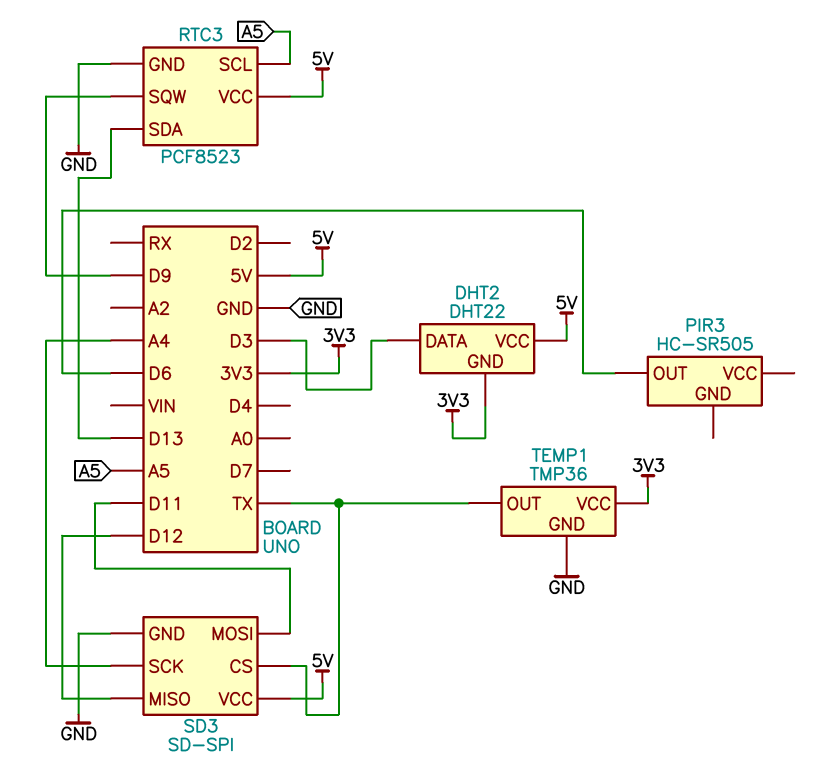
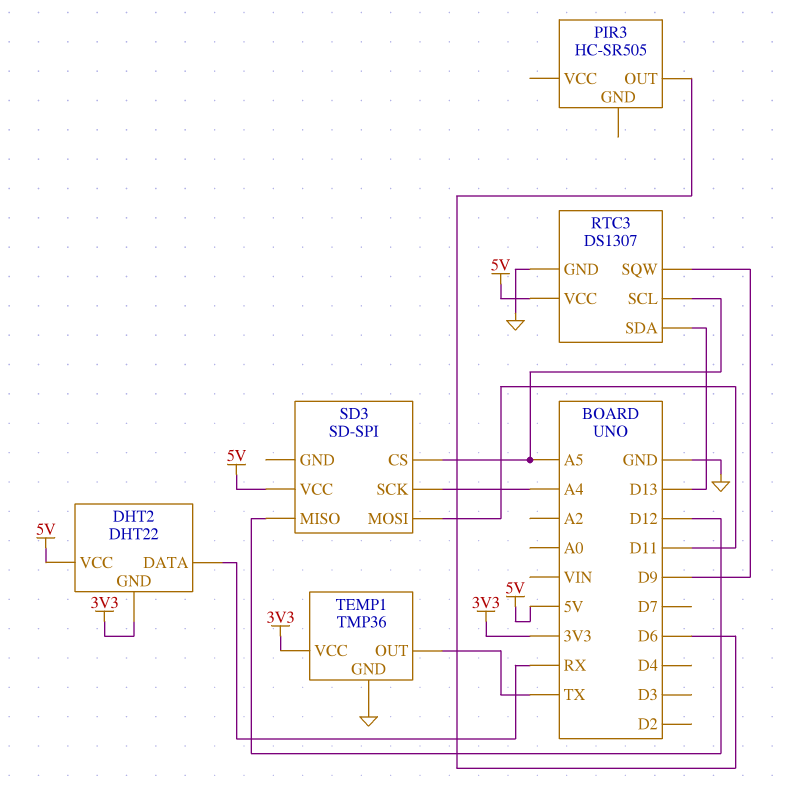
DHT2 pin DATA: D3 -> RX
RTC3: PCF8523 -> DS1307
SD3 pin CS: TX -> A5
SD3 pin GND: GND -> none

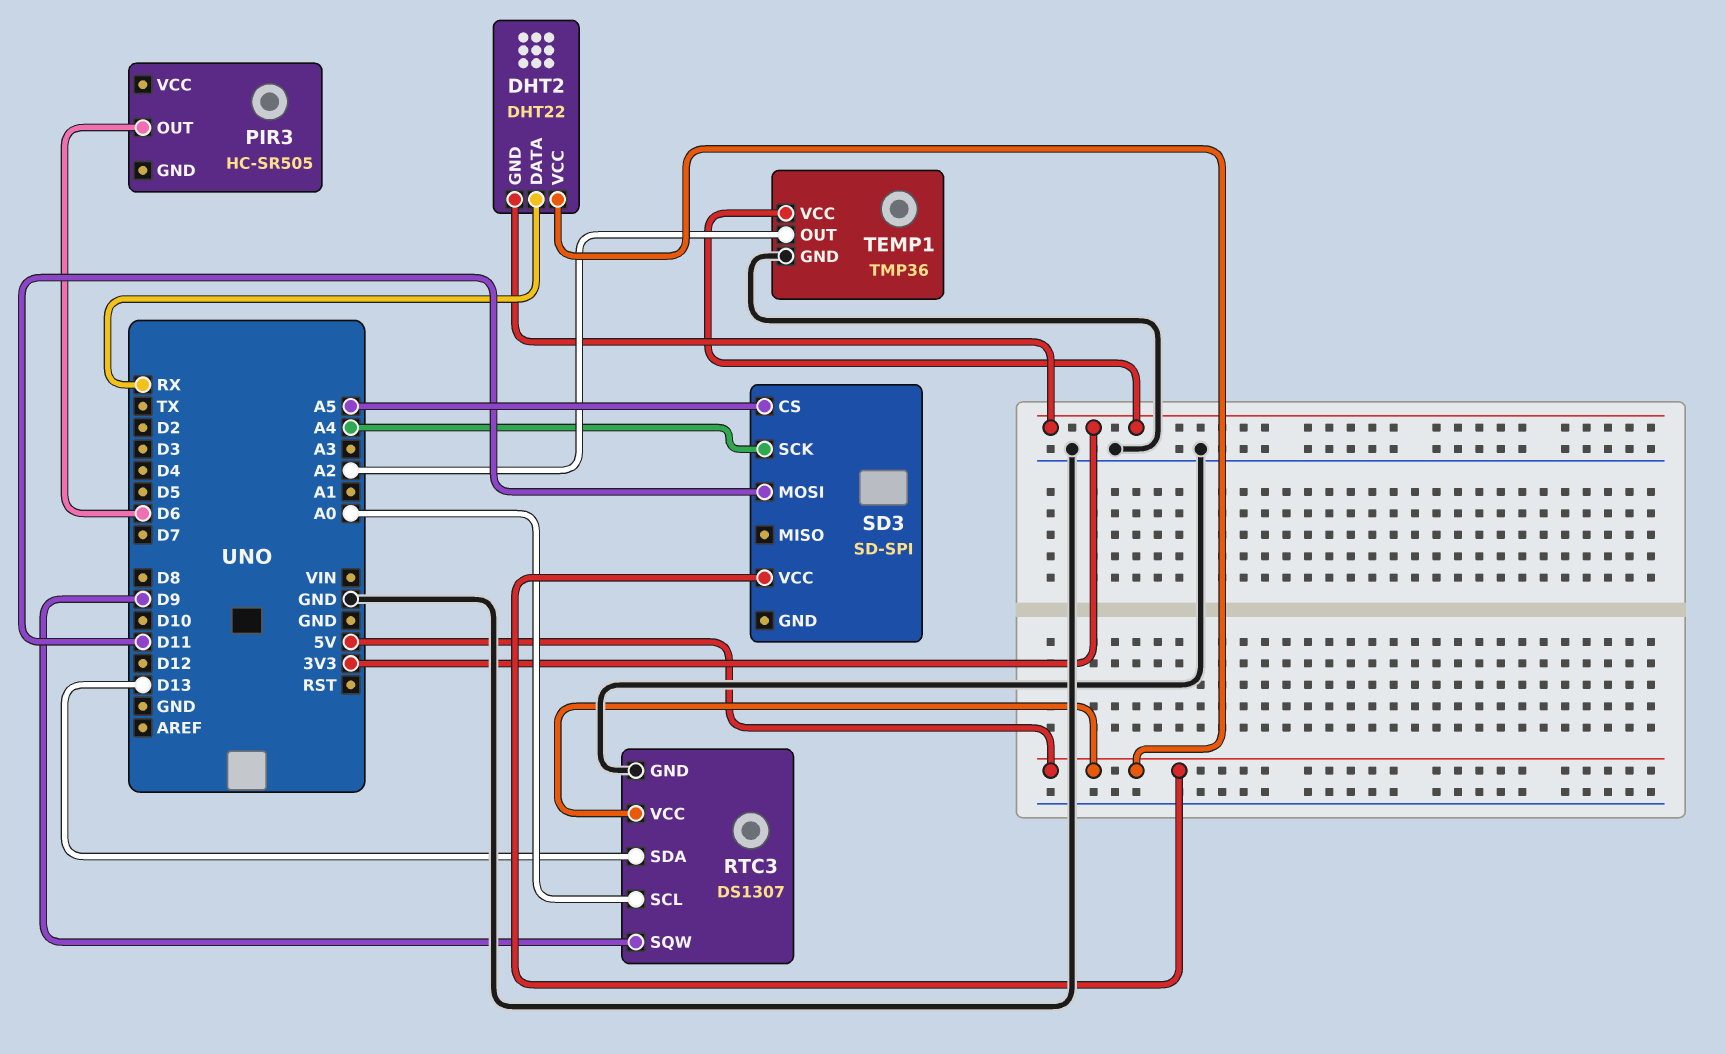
RTC3 pin SCL: A5 -> A0
SD3 pin MISO: D12 -> none
TEMP1 pin OUT: TX -> A2

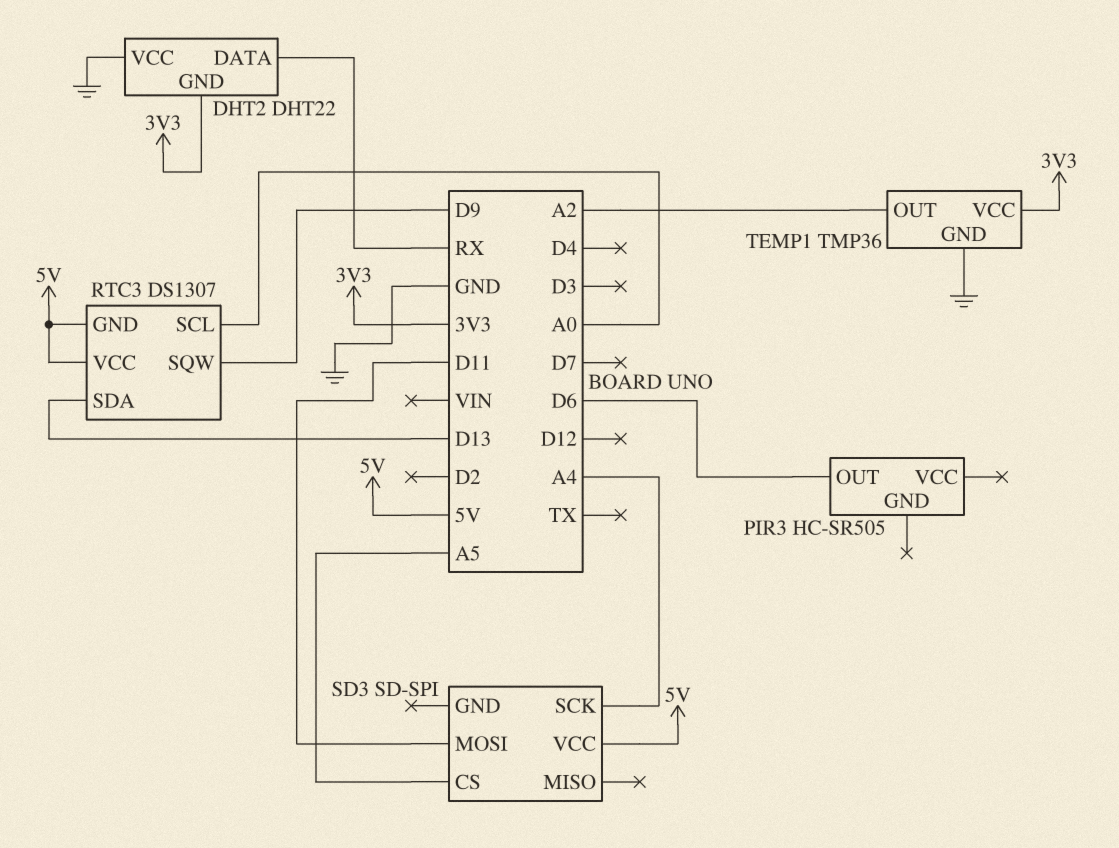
DHT2 pin VCC: 5V -> GND
RTC3 pin GND: GND -> 5V

